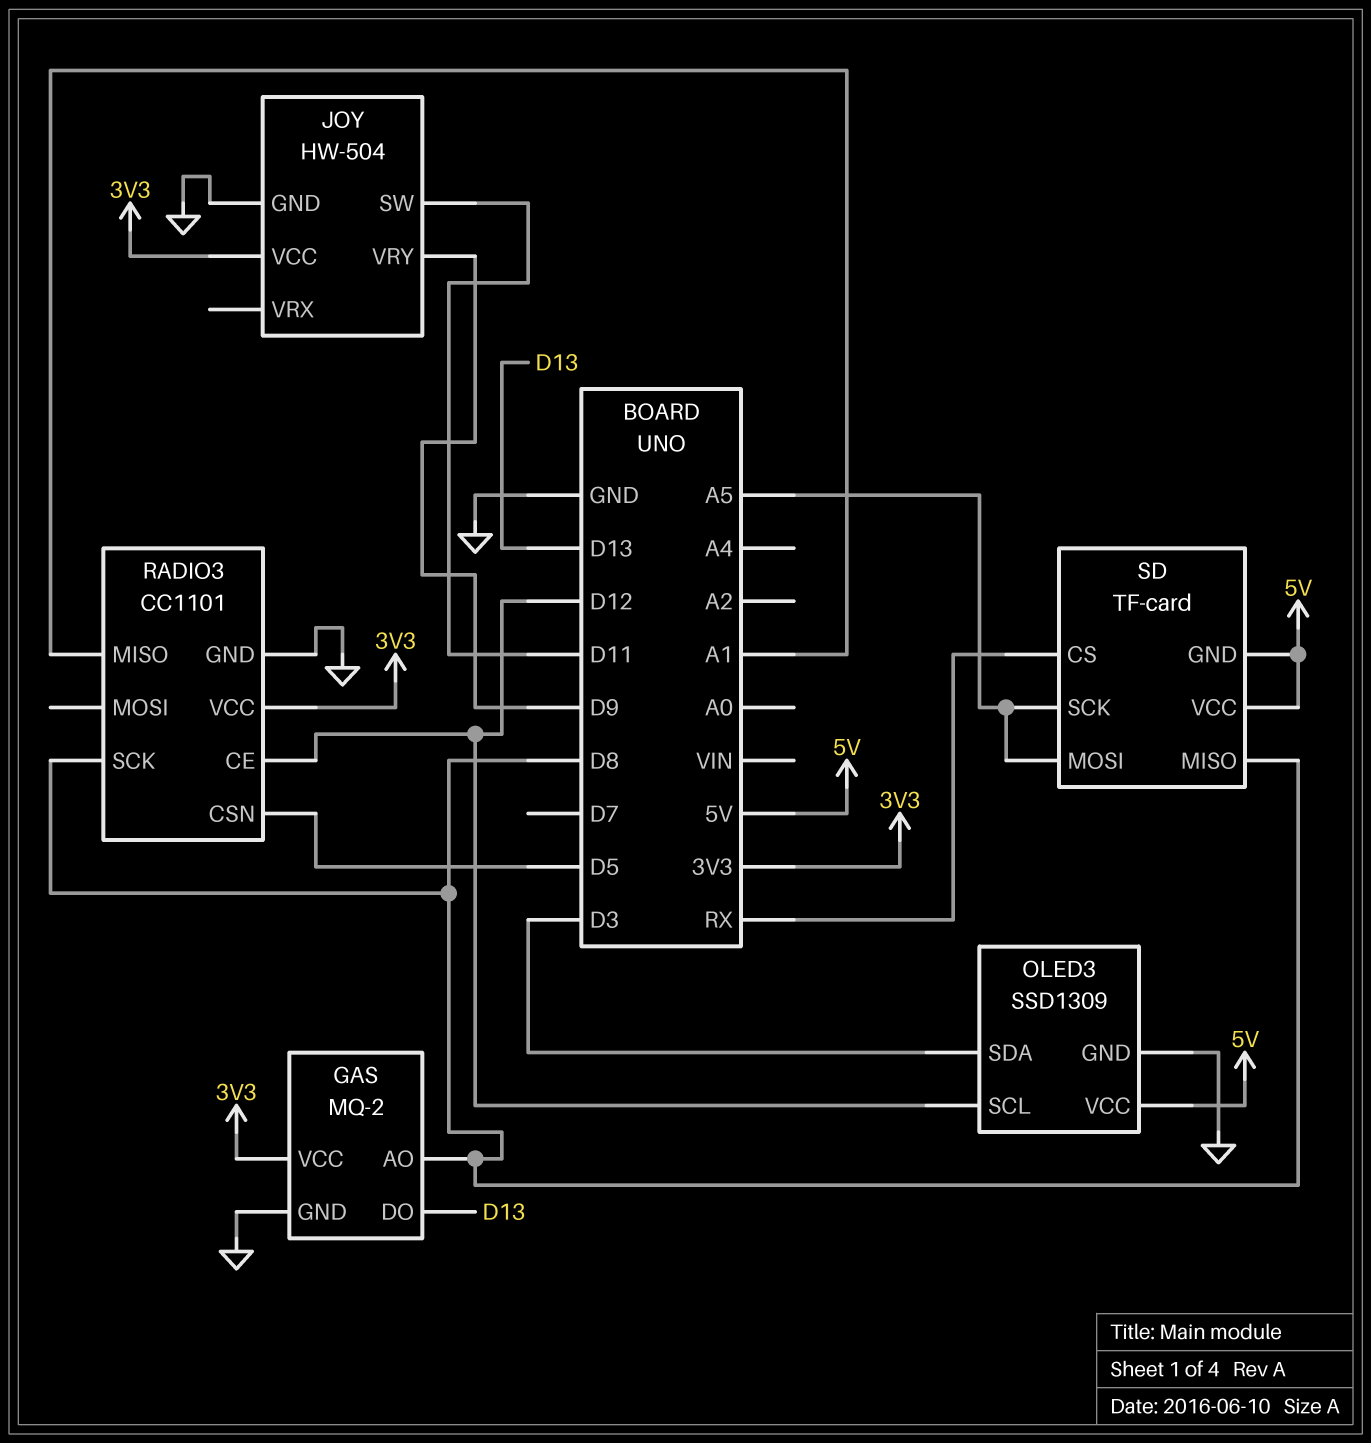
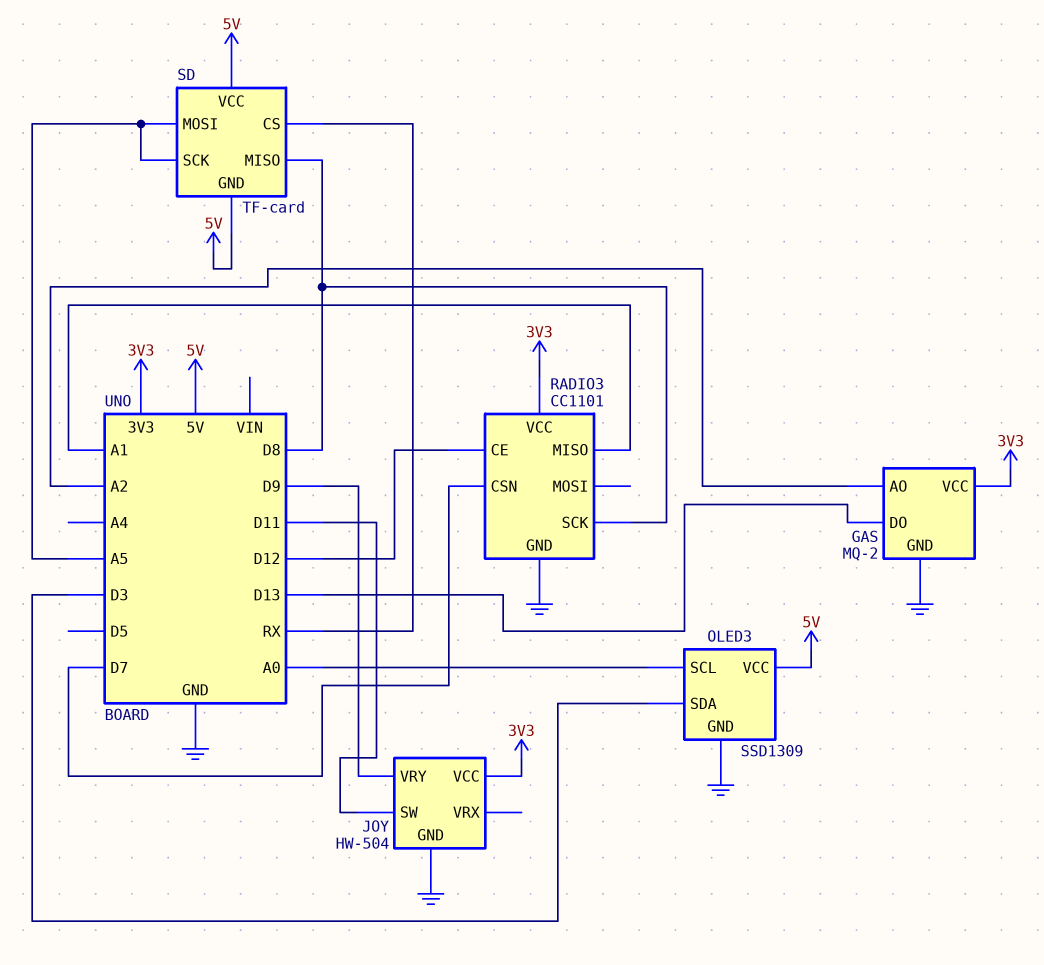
GAS pin AO: D8 -> A2
OLED3 pin SCL: D12 -> A0
RADIO3 pin CSN: D5 -> D7

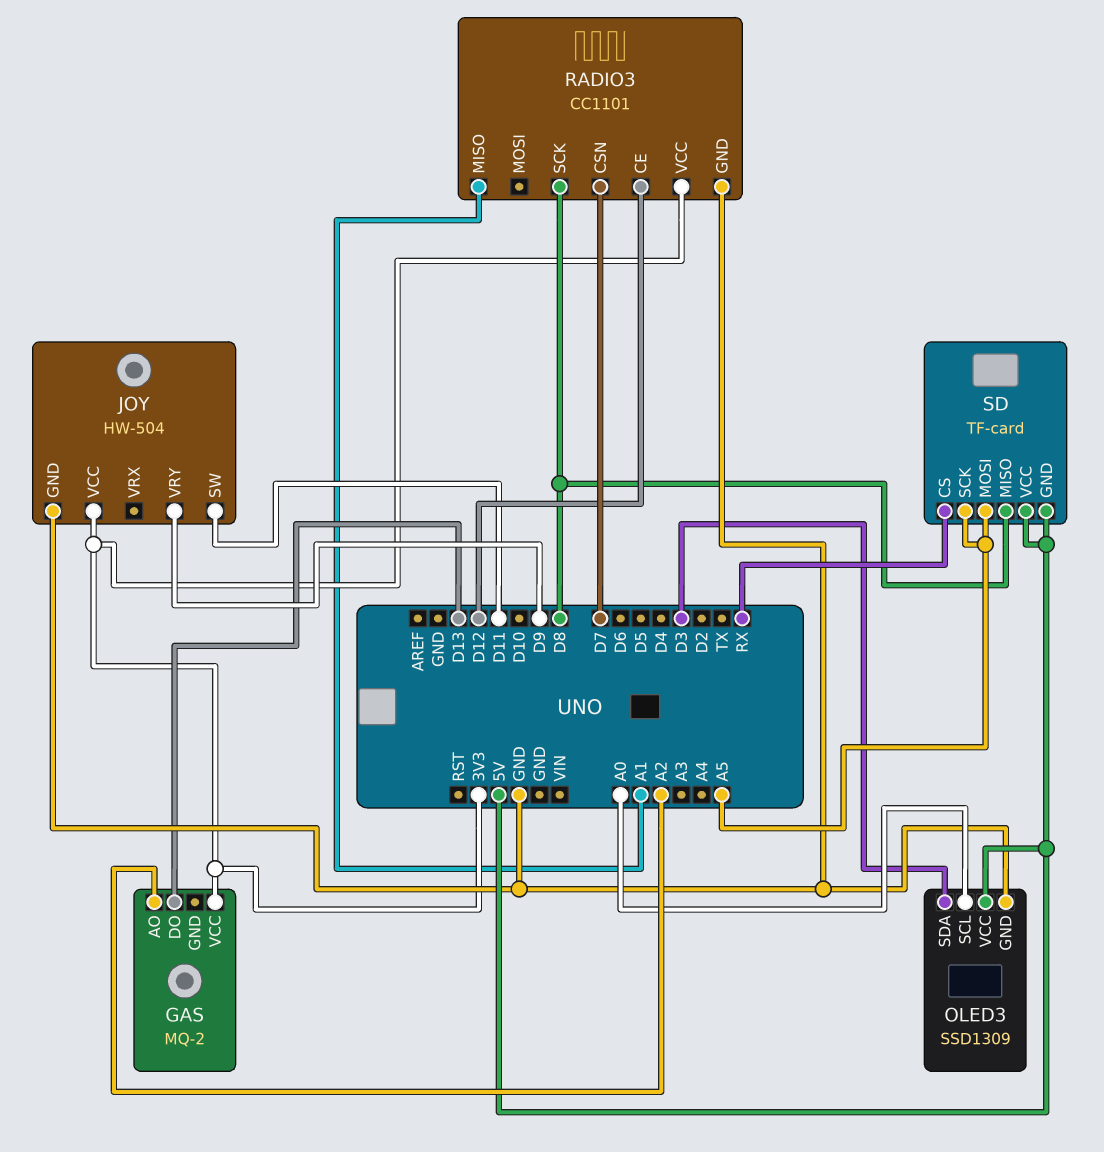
GAS pin GND: GND -> none

